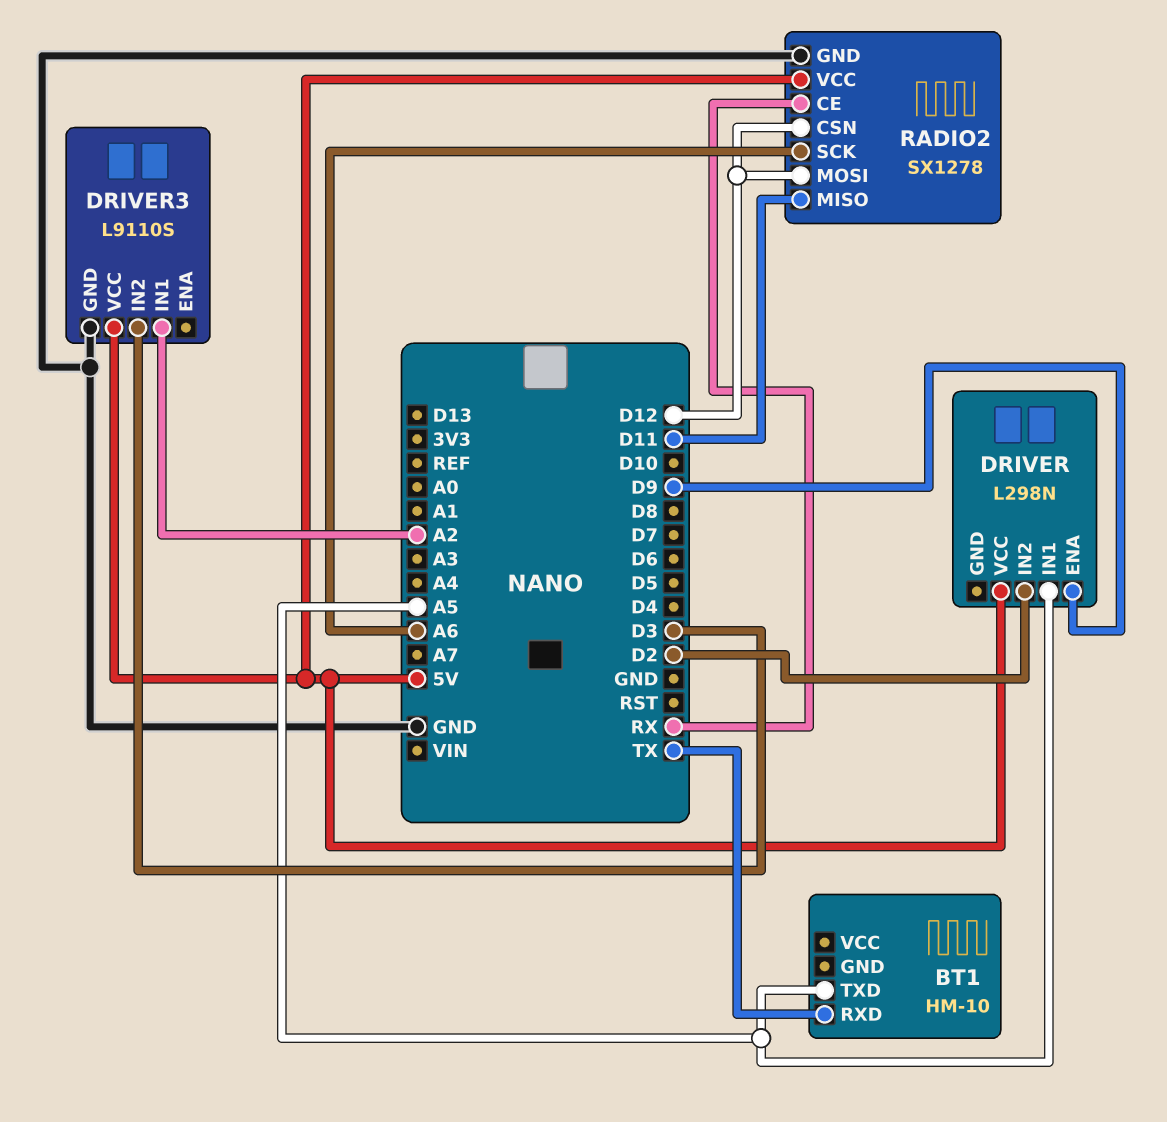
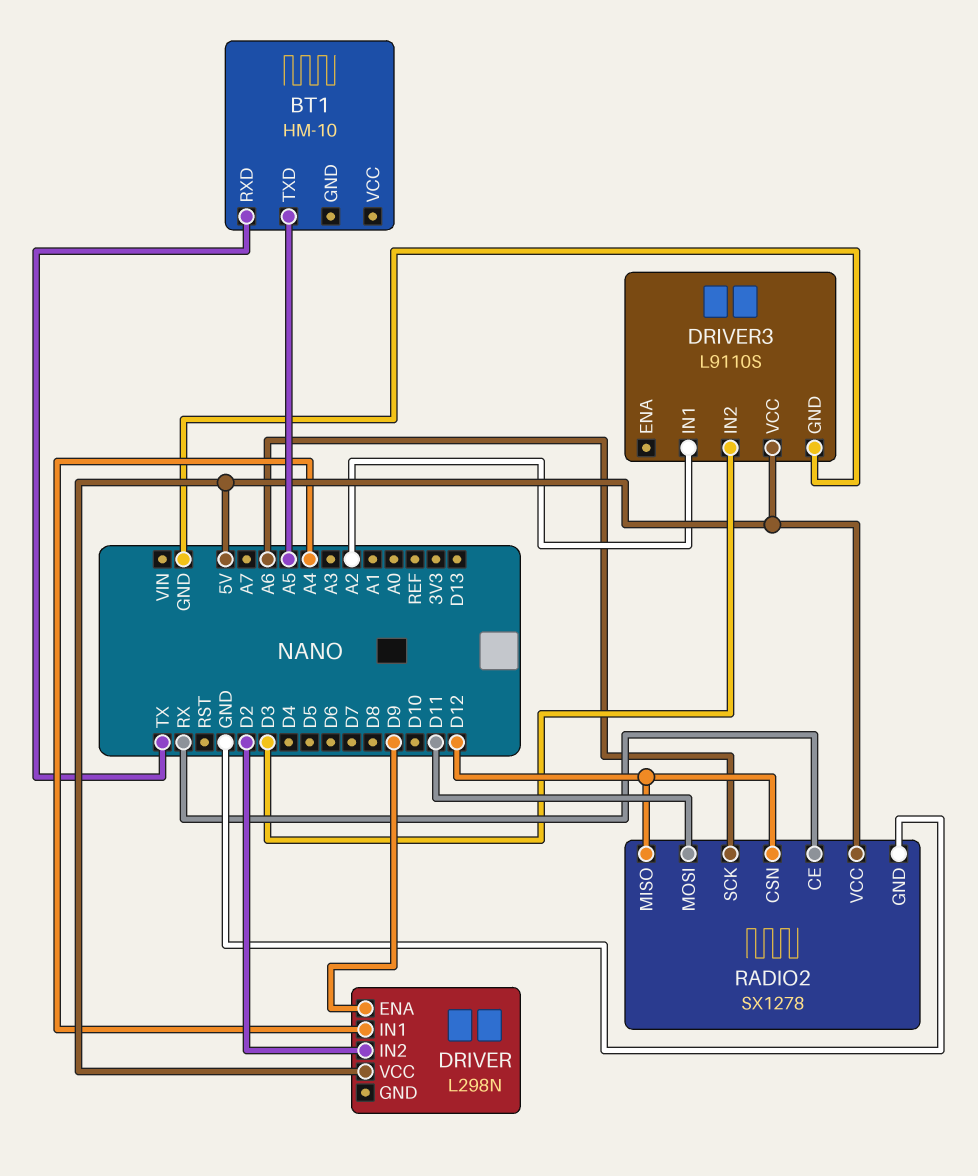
DRIVER pin IN1: A5 -> A4
RADIO2 pin MISO: D11 -> D12
RADIO2 pin MOSI: D12 -> D11

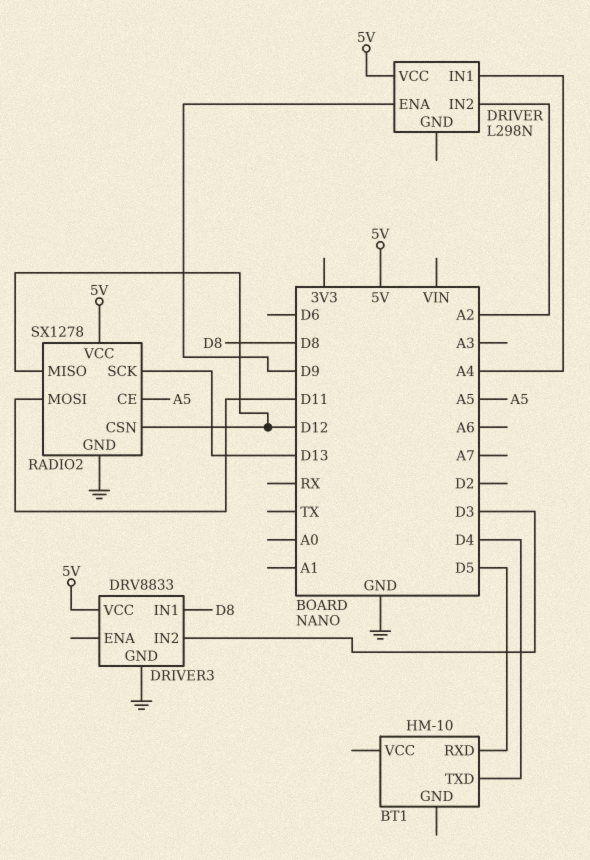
BT1 pin RXD: TX -> D5
BT1 pin TXD: A5 -> D4
DRIVER pin IN2: D2 -> A2
DRIVER3: L9110S -> DRV8833
DRIVER3 pin IN1: A2 -> D8
RADIO2 pin CE: RX -> A5
RADIO2 pin SCK: A6 -> D13

